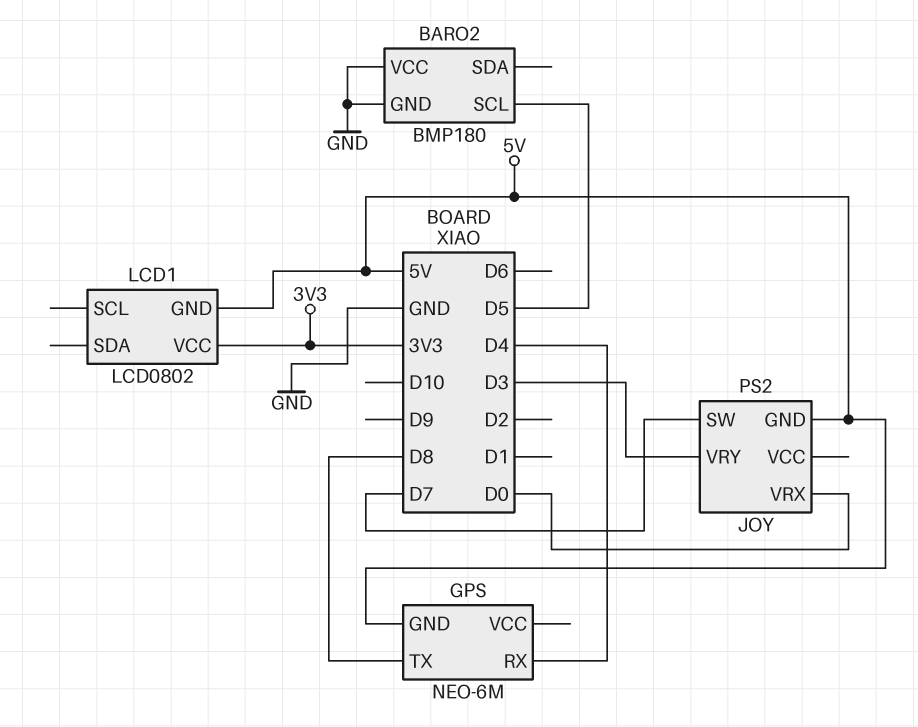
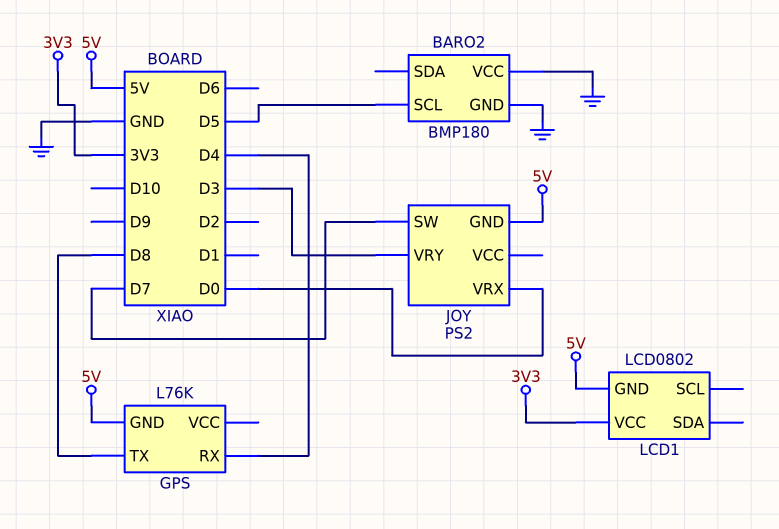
GPS: NEO-6M -> L76K

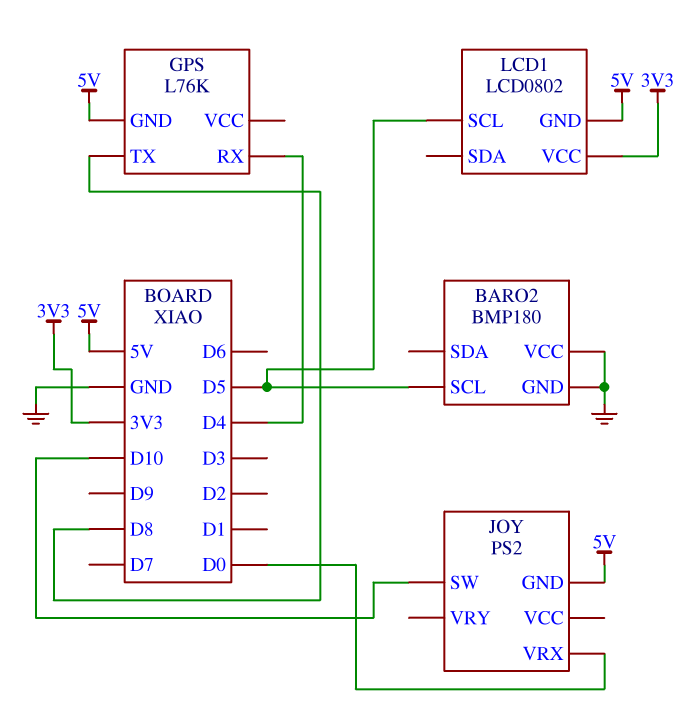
JOY pin SW: D7 -> D10
JOY pin VRY: D3 -> none
LCD1 pin SCL: none -> D5

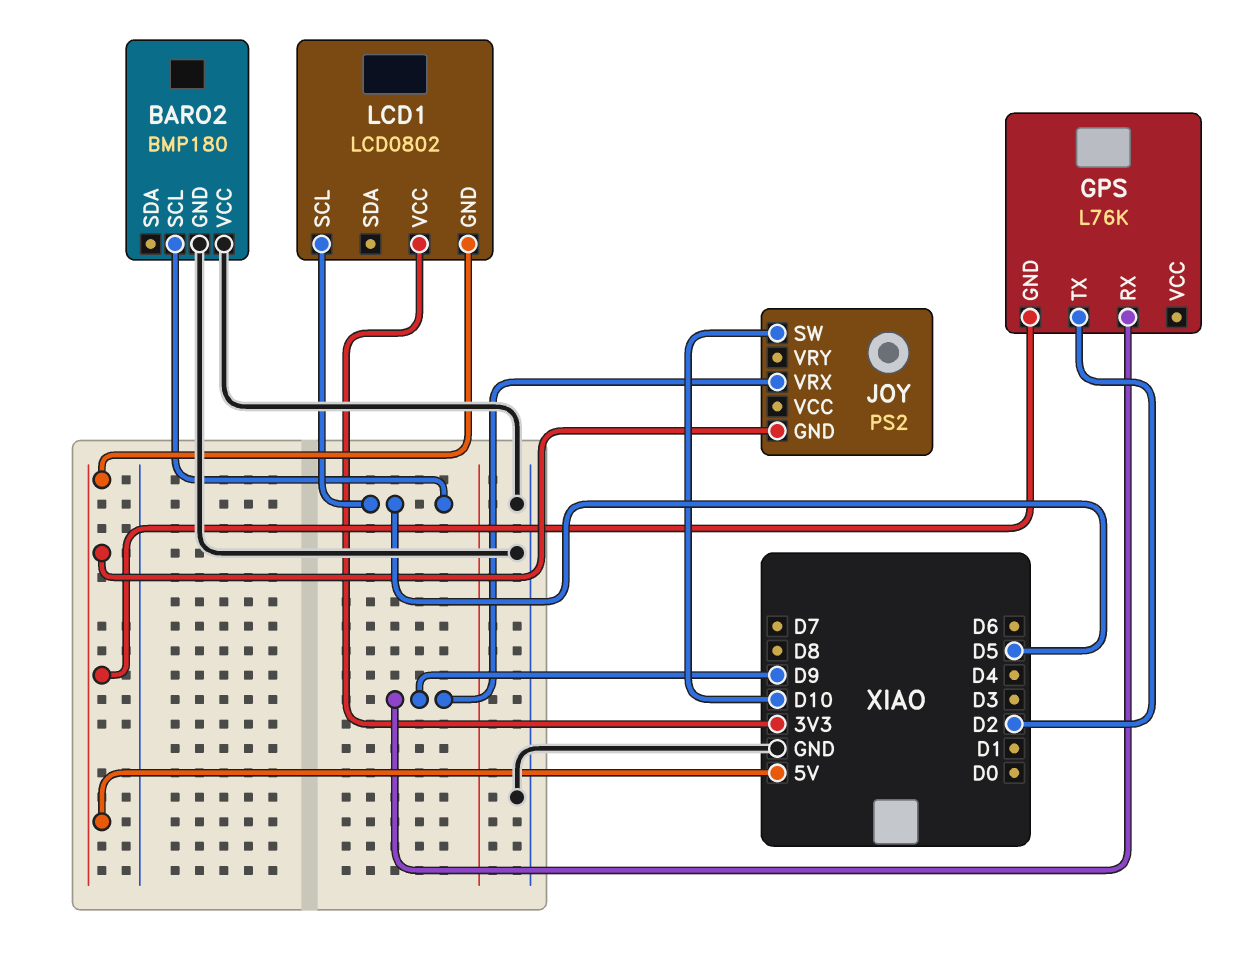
GPS pin RX: D4 -> D9
GPS pin TX: D8 -> D2
JOY pin VRX: D0 -> D9

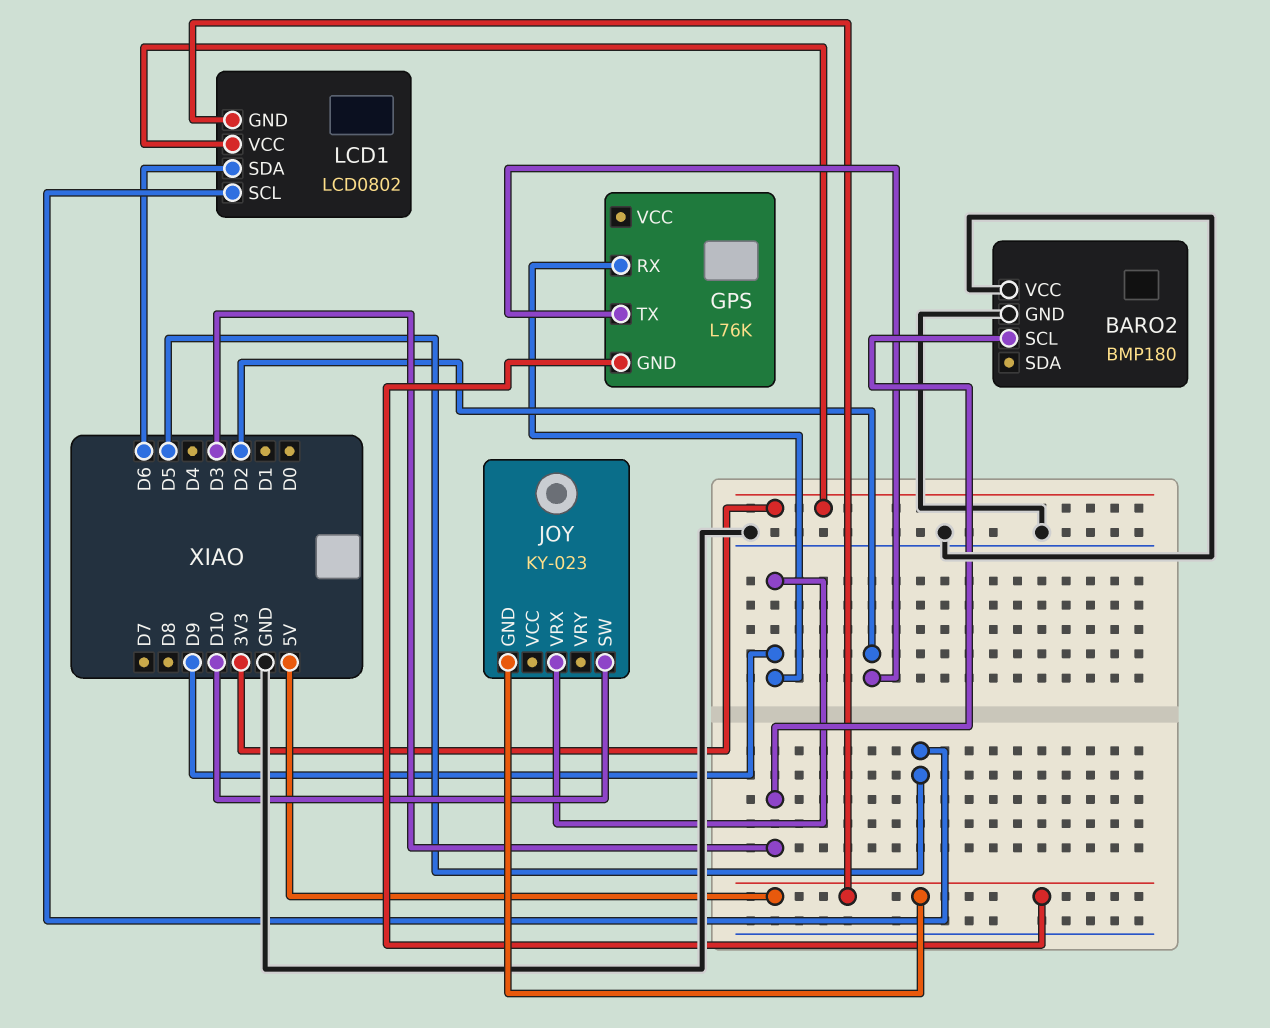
BARO2 pin SCL: D5 -> D3
JOY: PS2 -> KY-023
LCD1 pin SDA: none -> D6

